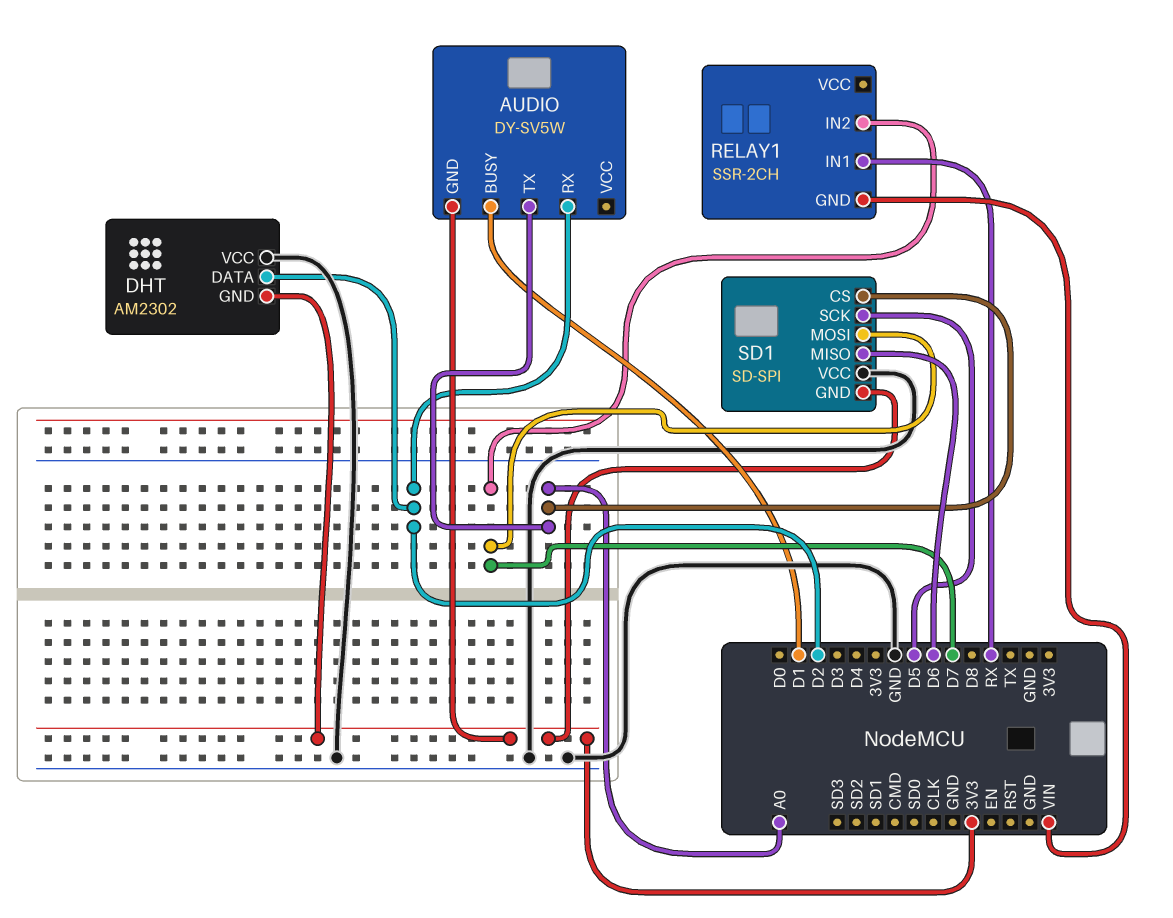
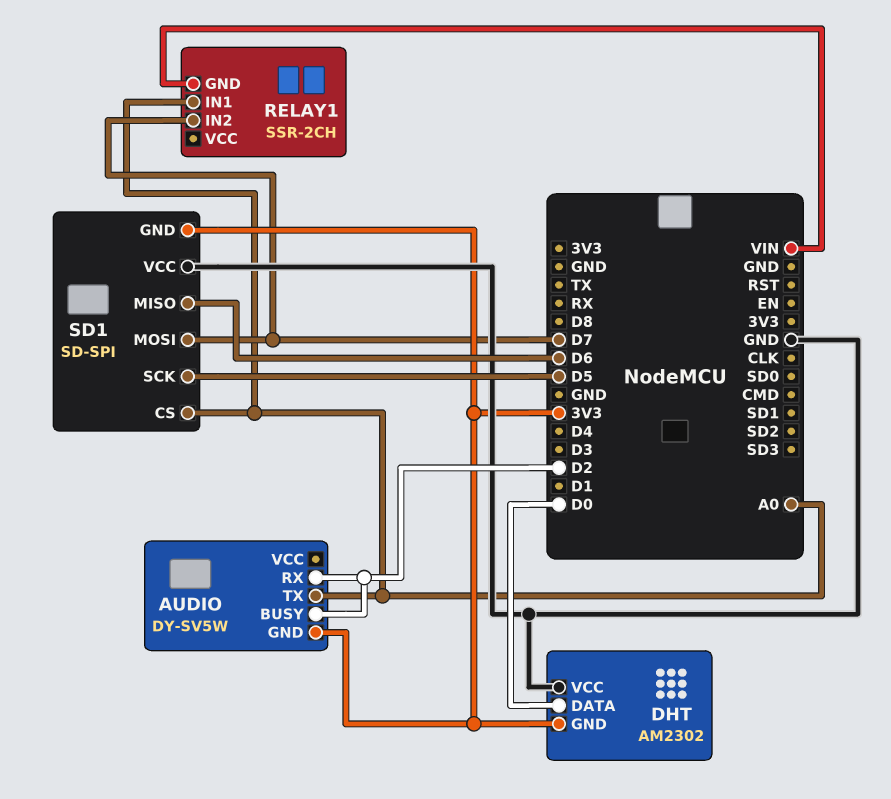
AUDIO pin BUSY: D1 -> D2
DHT pin DATA: D2 -> D0
RELAY1 pin IN1: RX -> A0

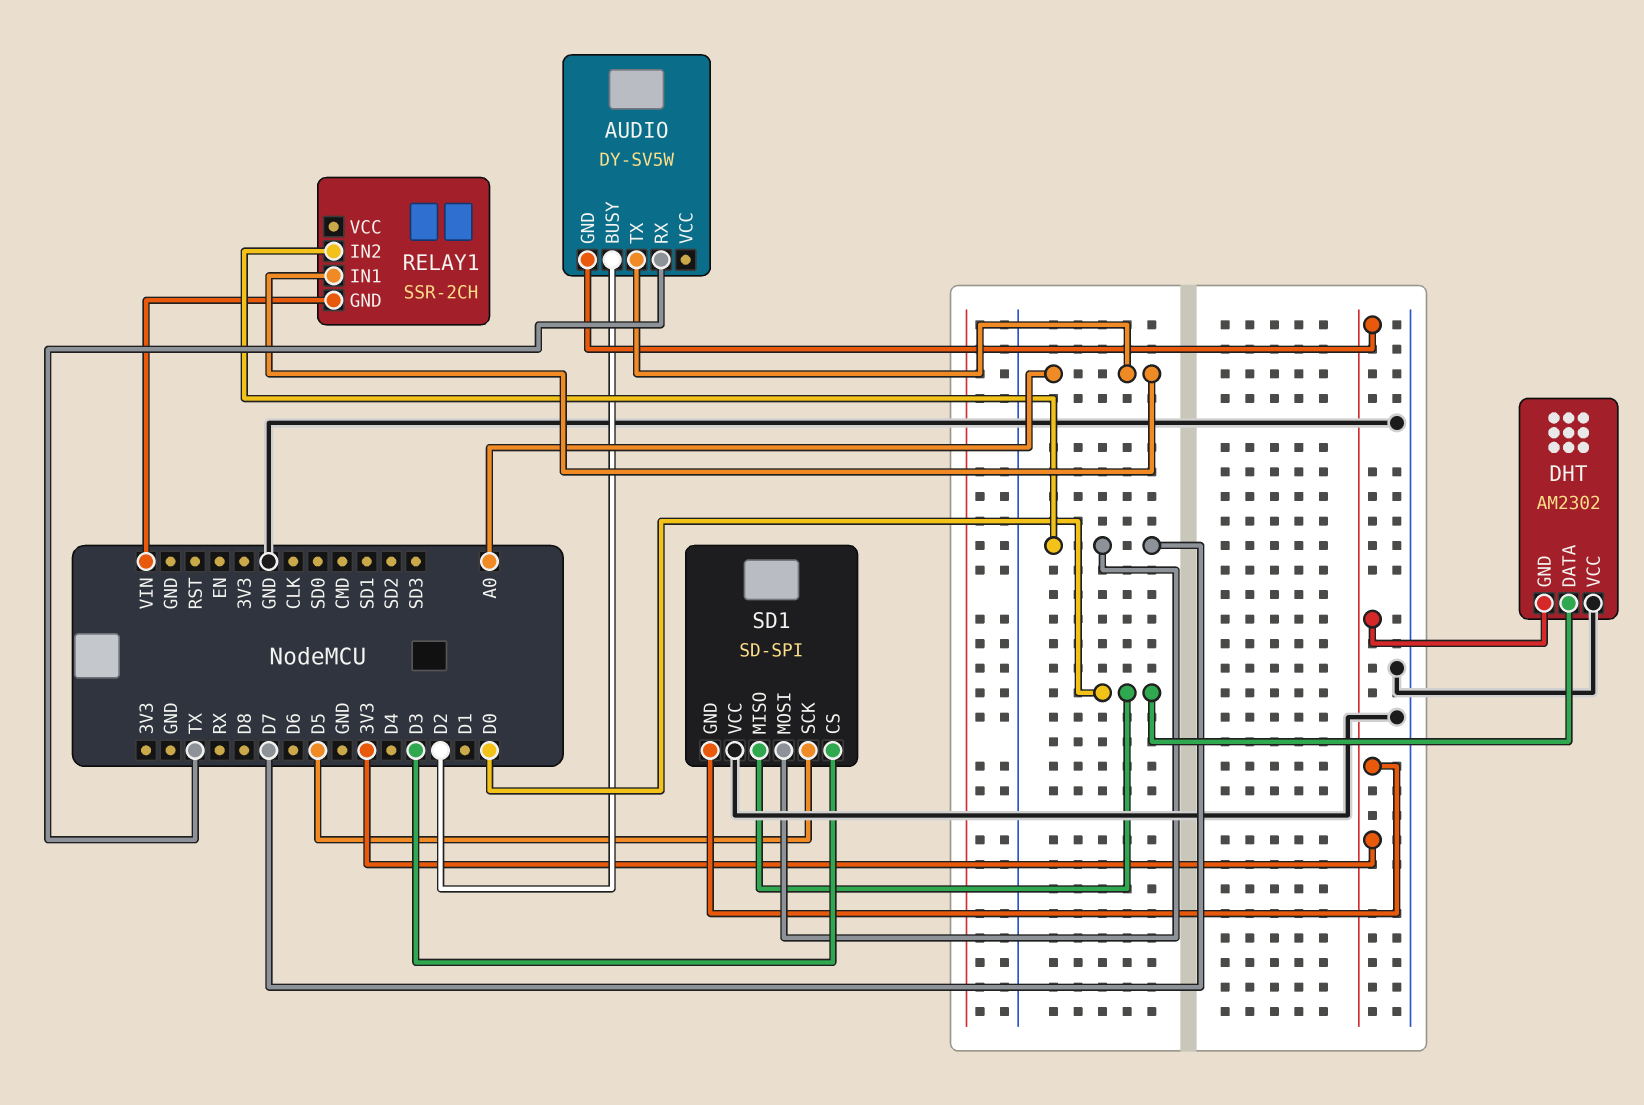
AUDIO pin RX: D2 -> TX
SD1 pin CS: A0 -> D3
SD1 pin MISO: D6 -> D0

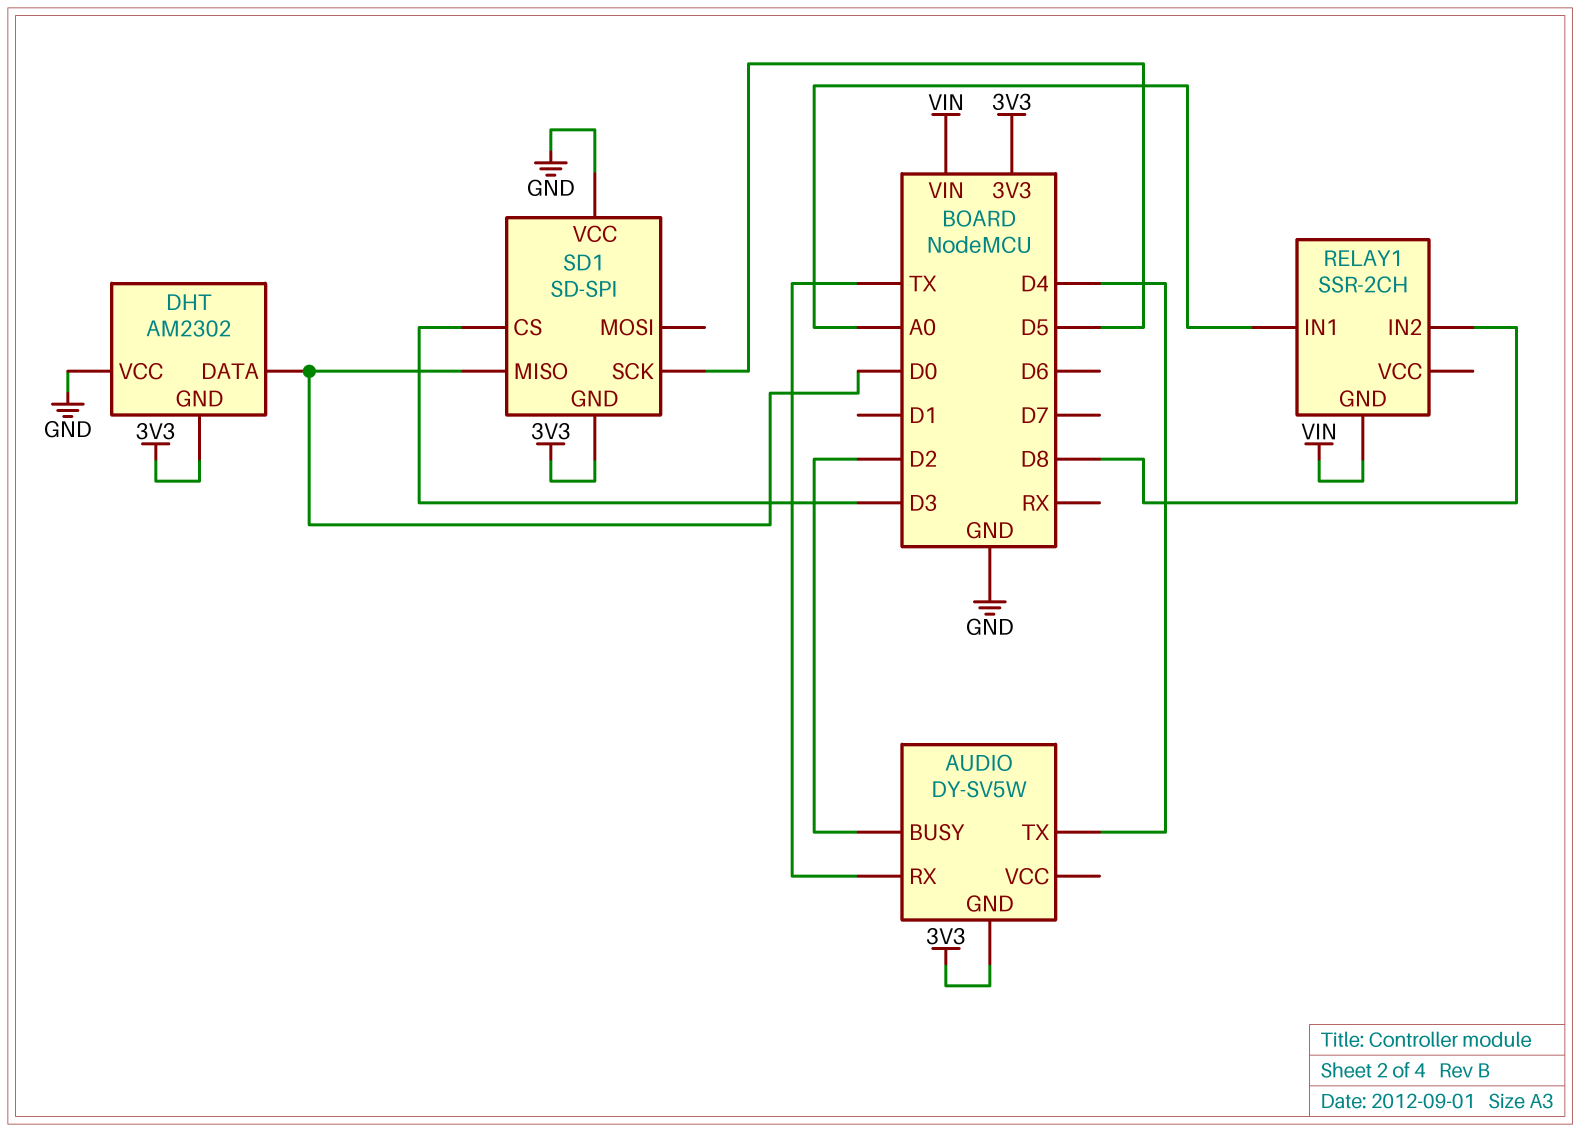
AUDIO pin TX: A0 -> D4
RELAY1 pin IN2: D7 -> D8
SD1 pin MOSI: D7 -> none

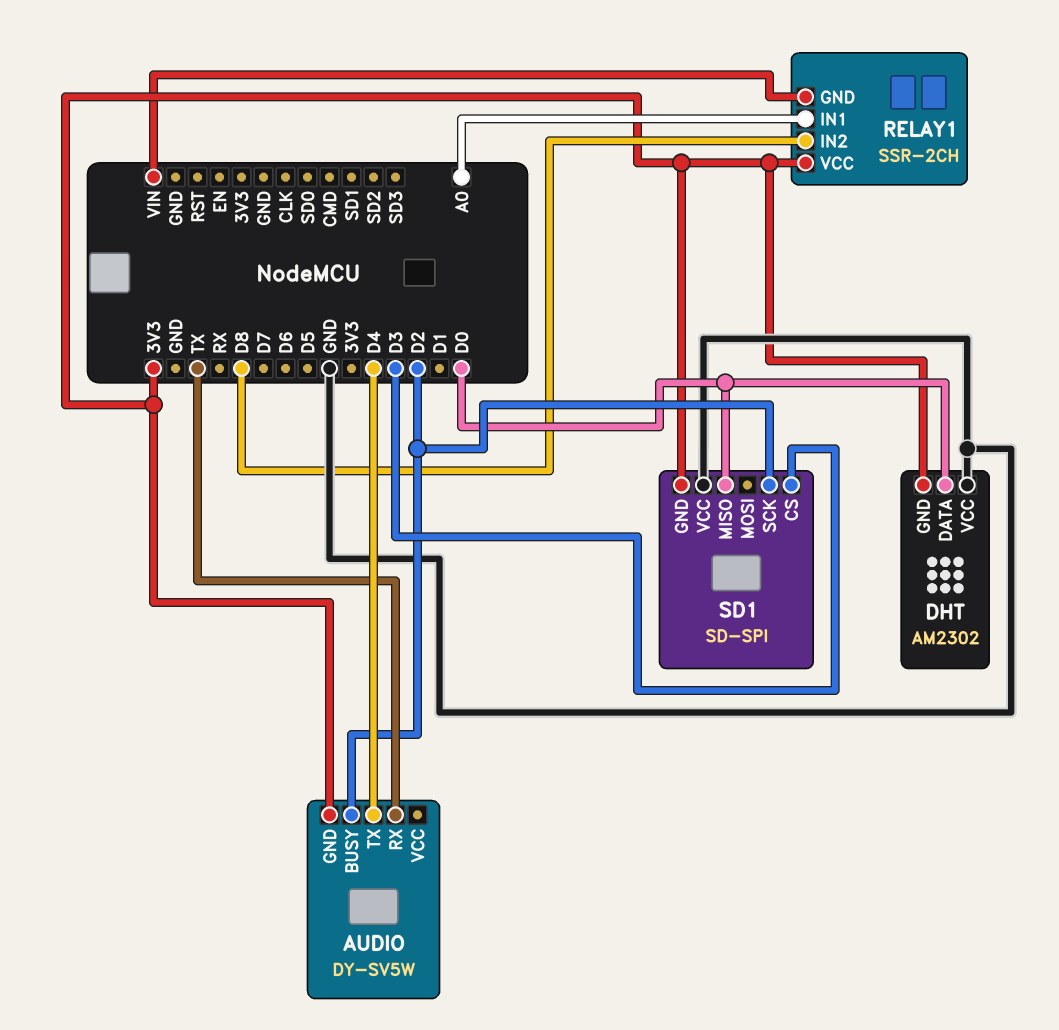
RELAY1 pin VCC: none -> 3V3
SD1 pin SCK: D5 -> D2

